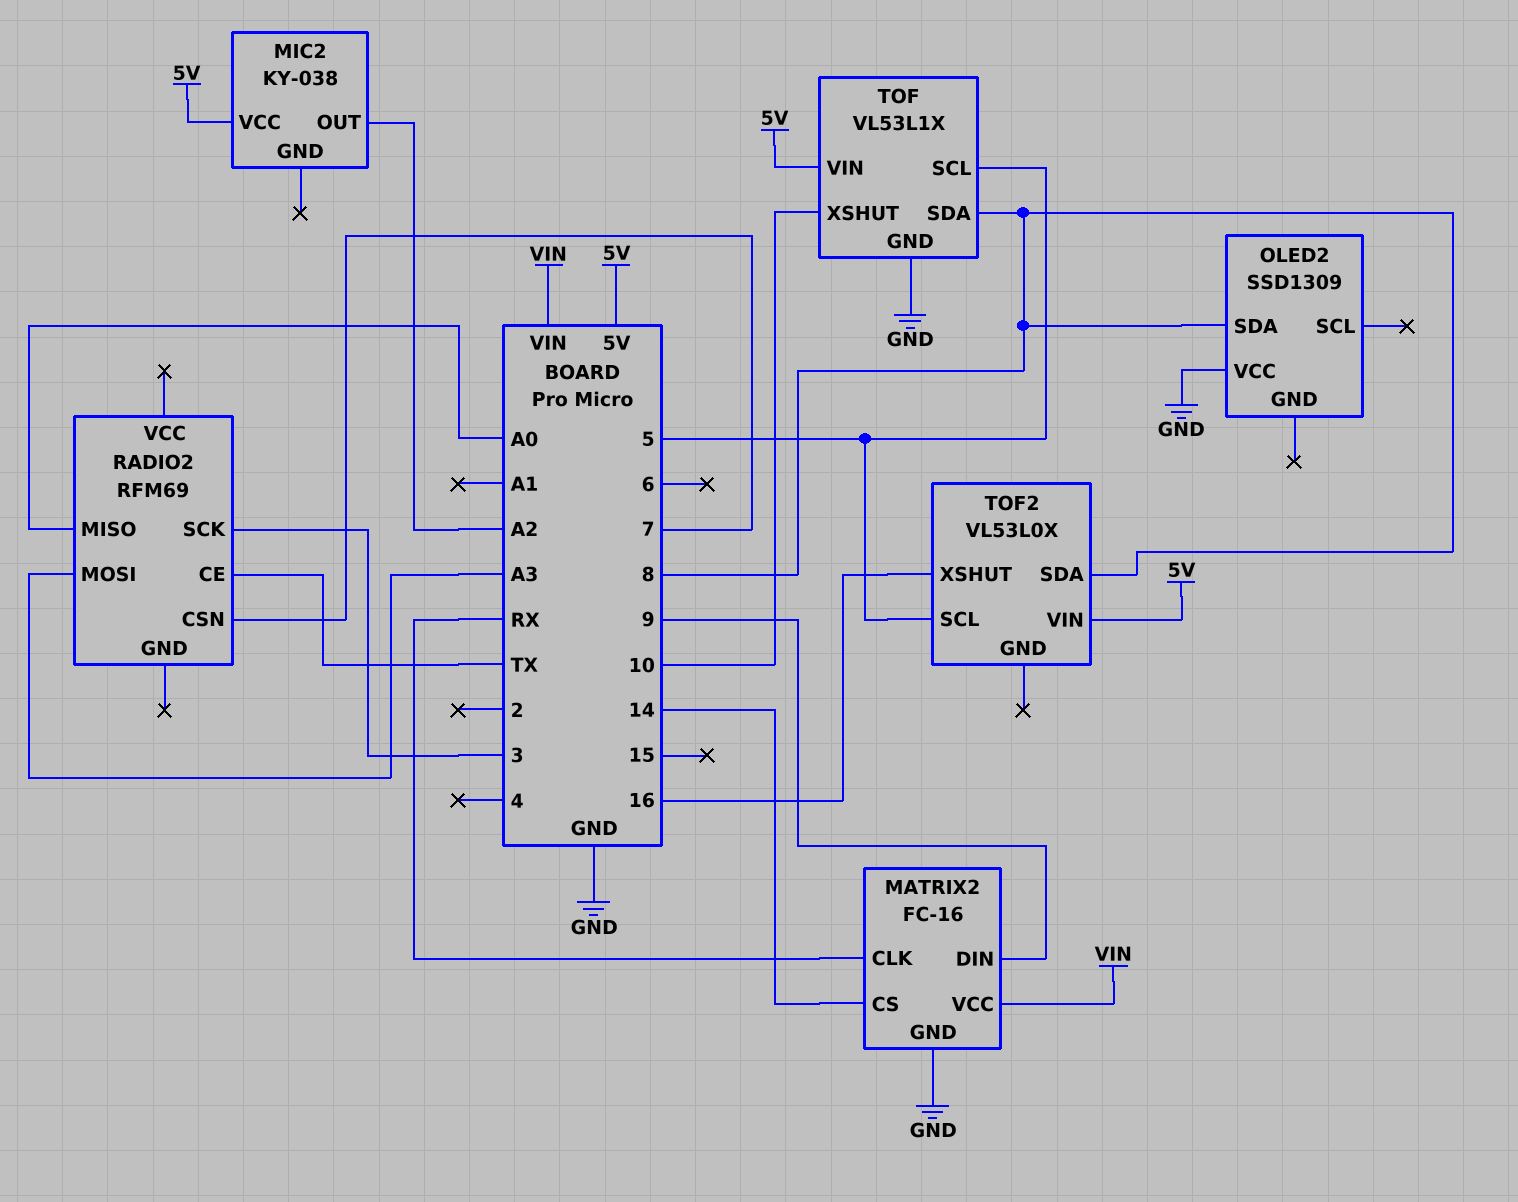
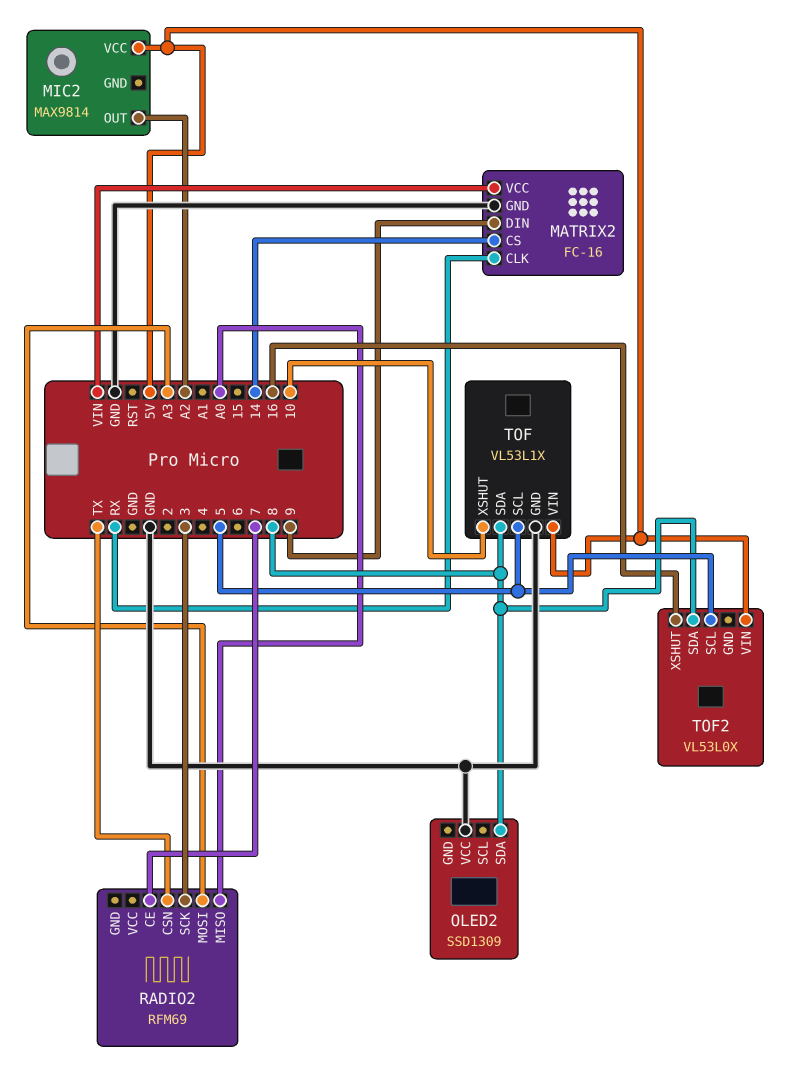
MIC2: KY-038 -> MAX9814
RADIO2 pin CE: TX -> 7
RADIO2 pin CSN: 7 -> TX

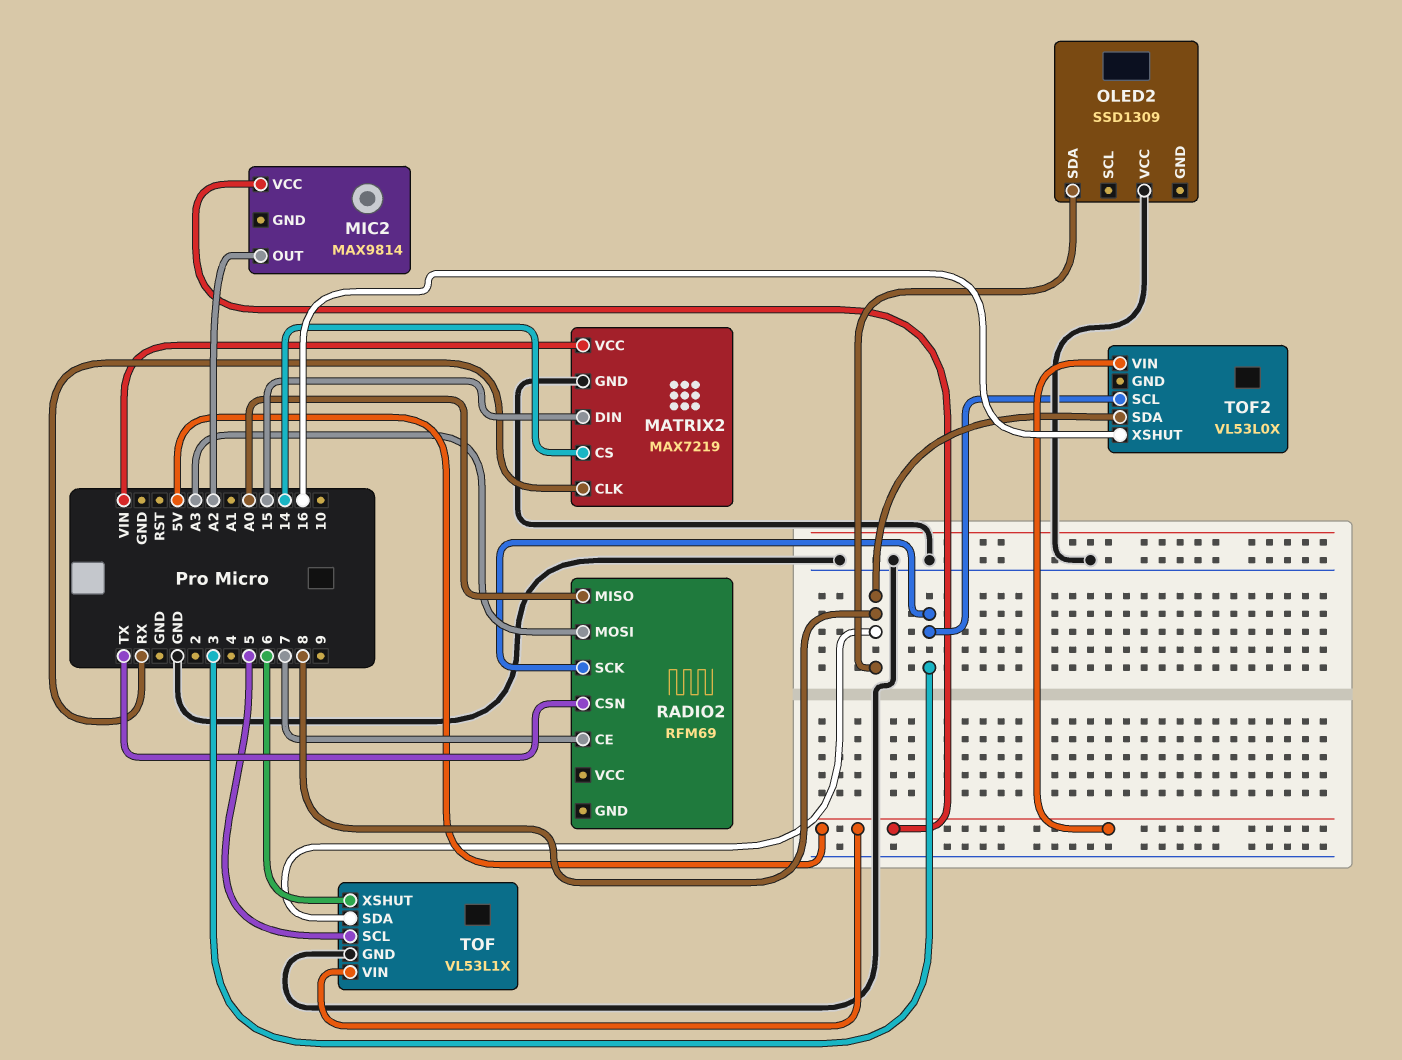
MATRIX2: FC-16 -> MAX7219
MATRIX2 pin DIN: 9 -> 15
TOF pin XSHUT: 10 -> 6
TOF2 pin SCL: 5 -> 3

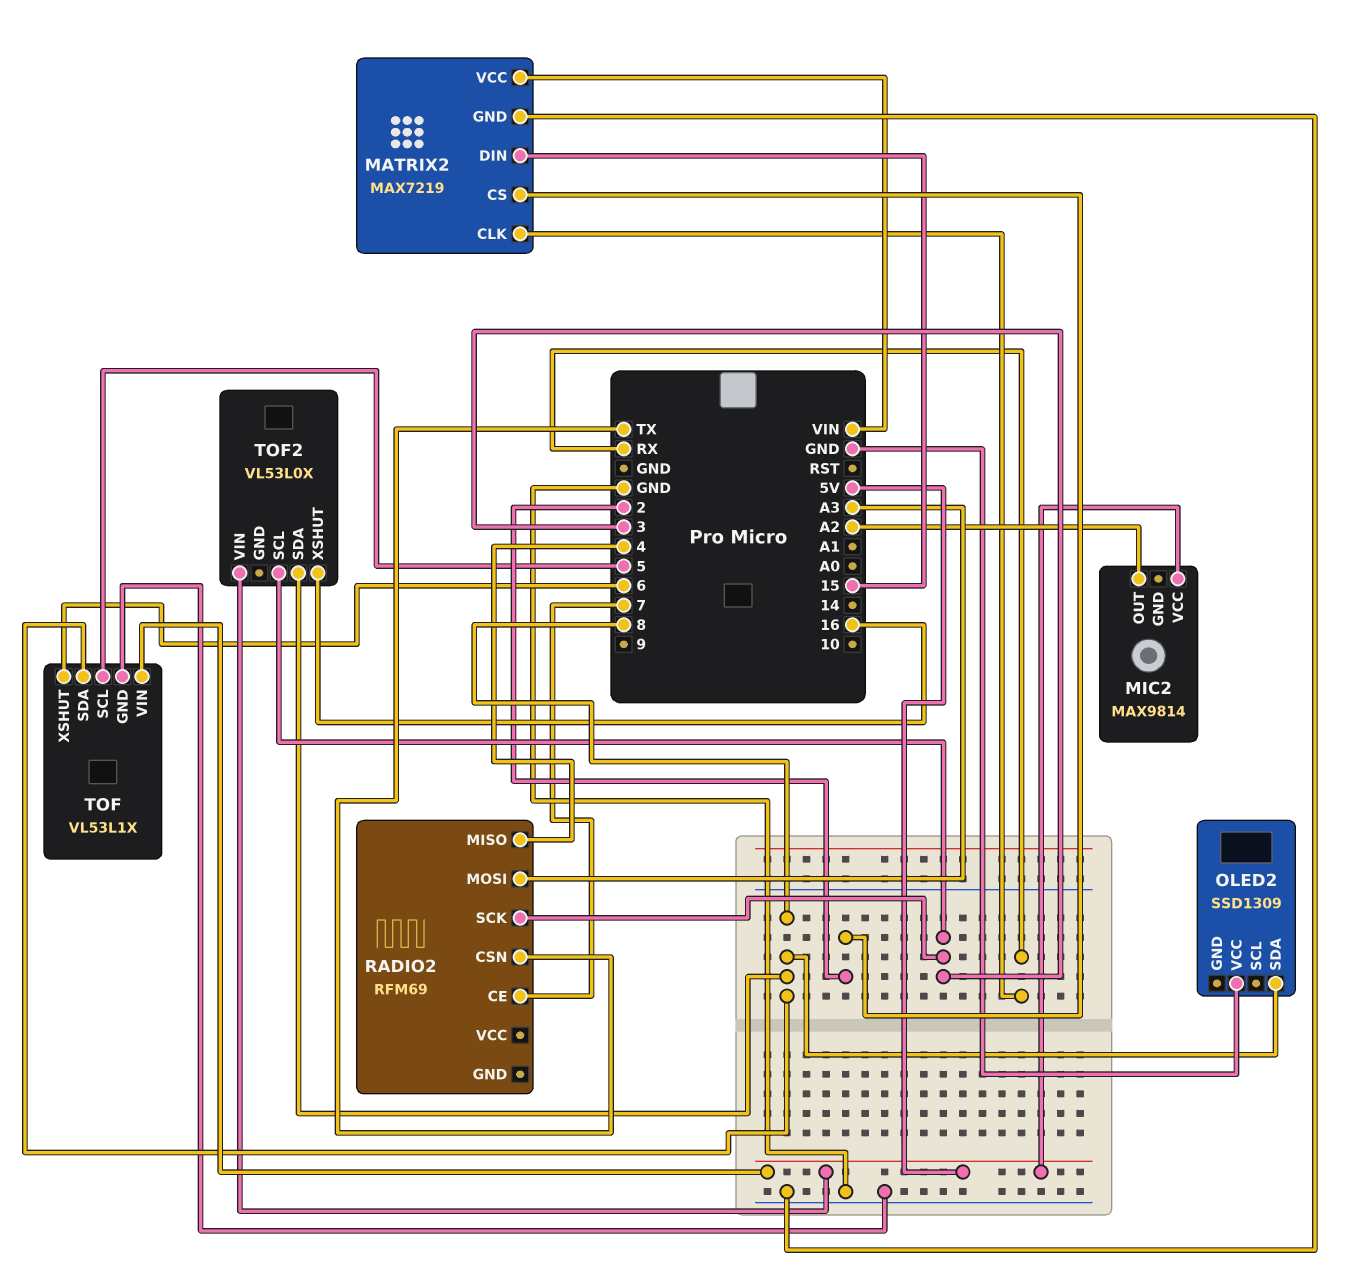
MATRIX2 pin CS: 14 -> 2
RADIO2 pin MISO: A0 -> 4

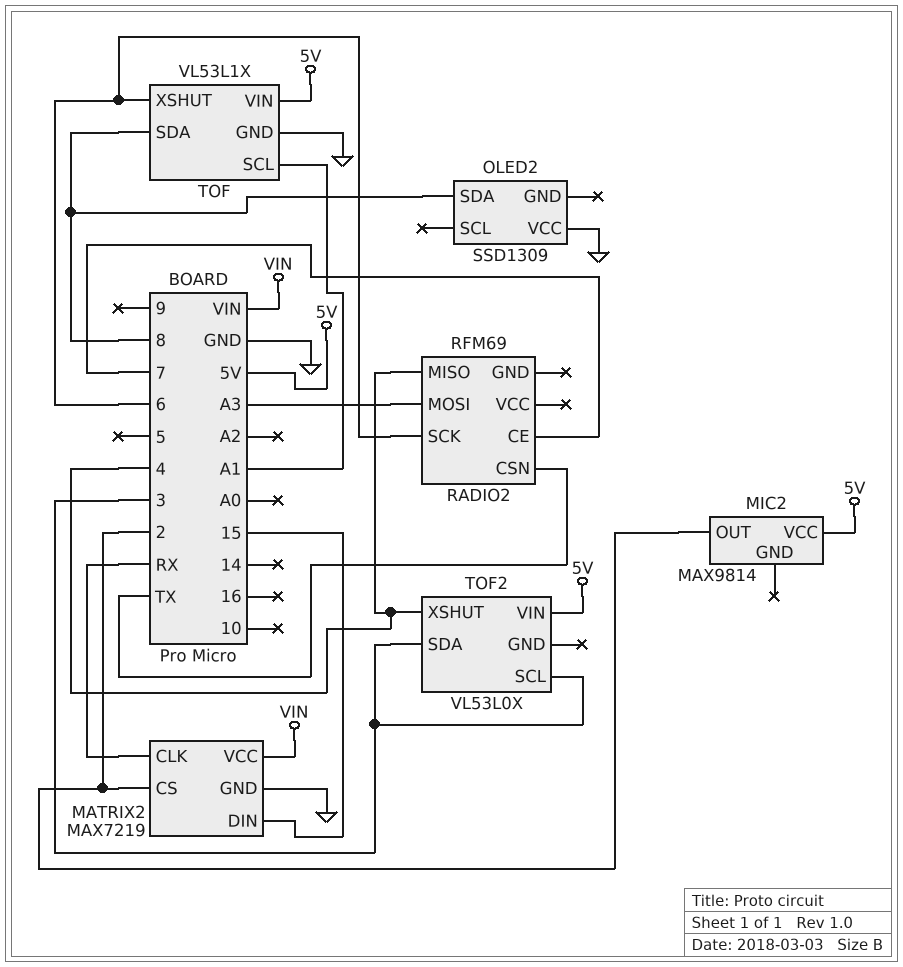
MIC2 pin OUT: A2 -> 2
RADIO2 pin SCK: 3 -> 6
TOF pin SCL: 5 -> A1
TOF2 pin SDA: 8 -> 3
TOF2 pin XSHUT: 16 -> 4

